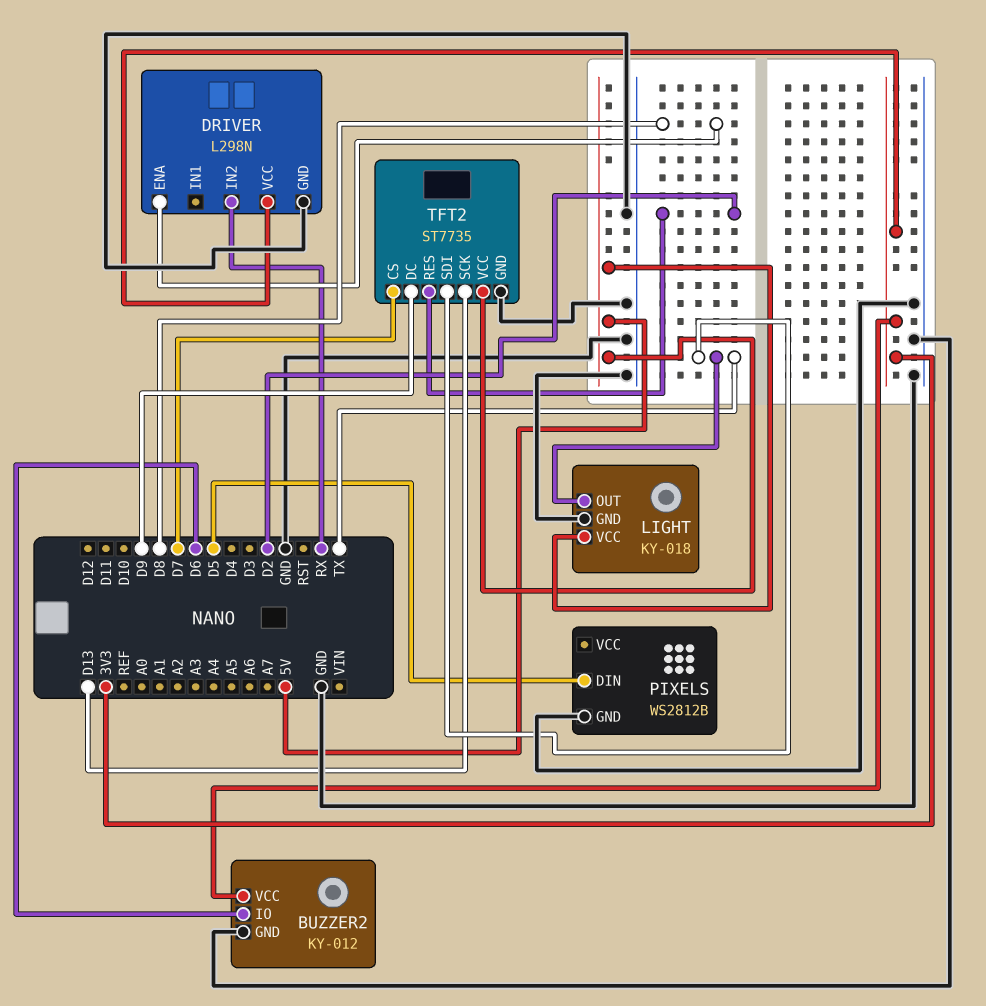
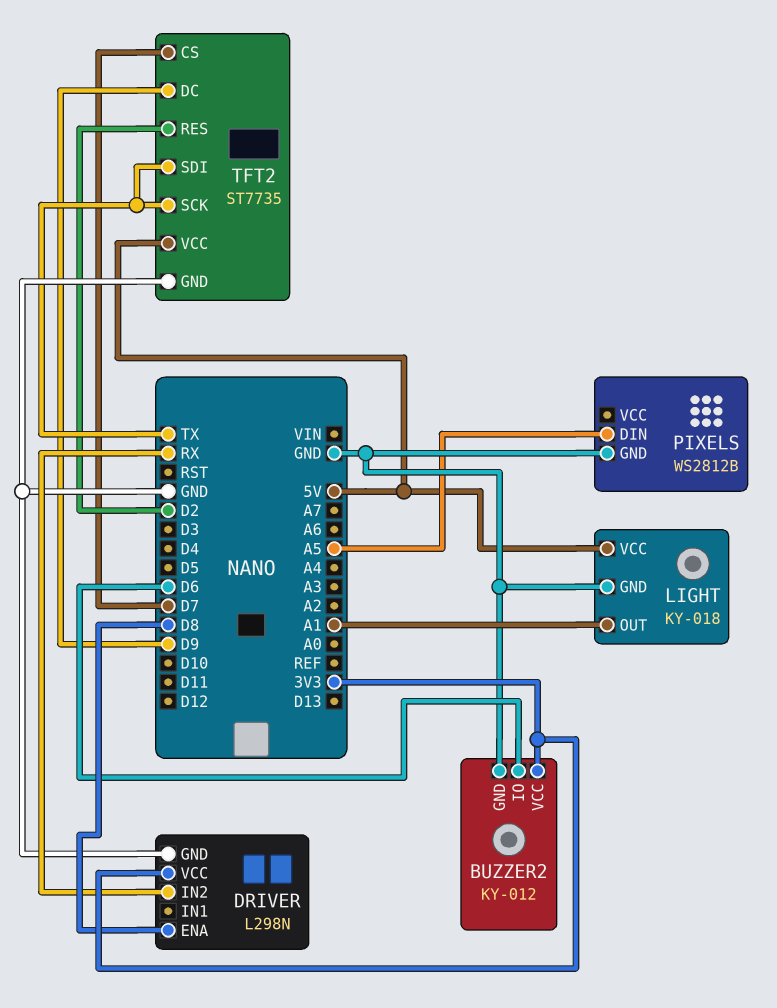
LIGHT pin OUT: TX -> A1
PIXELS pin DIN: D5 -> A5
TFT2 pin SCK: D13 -> TX

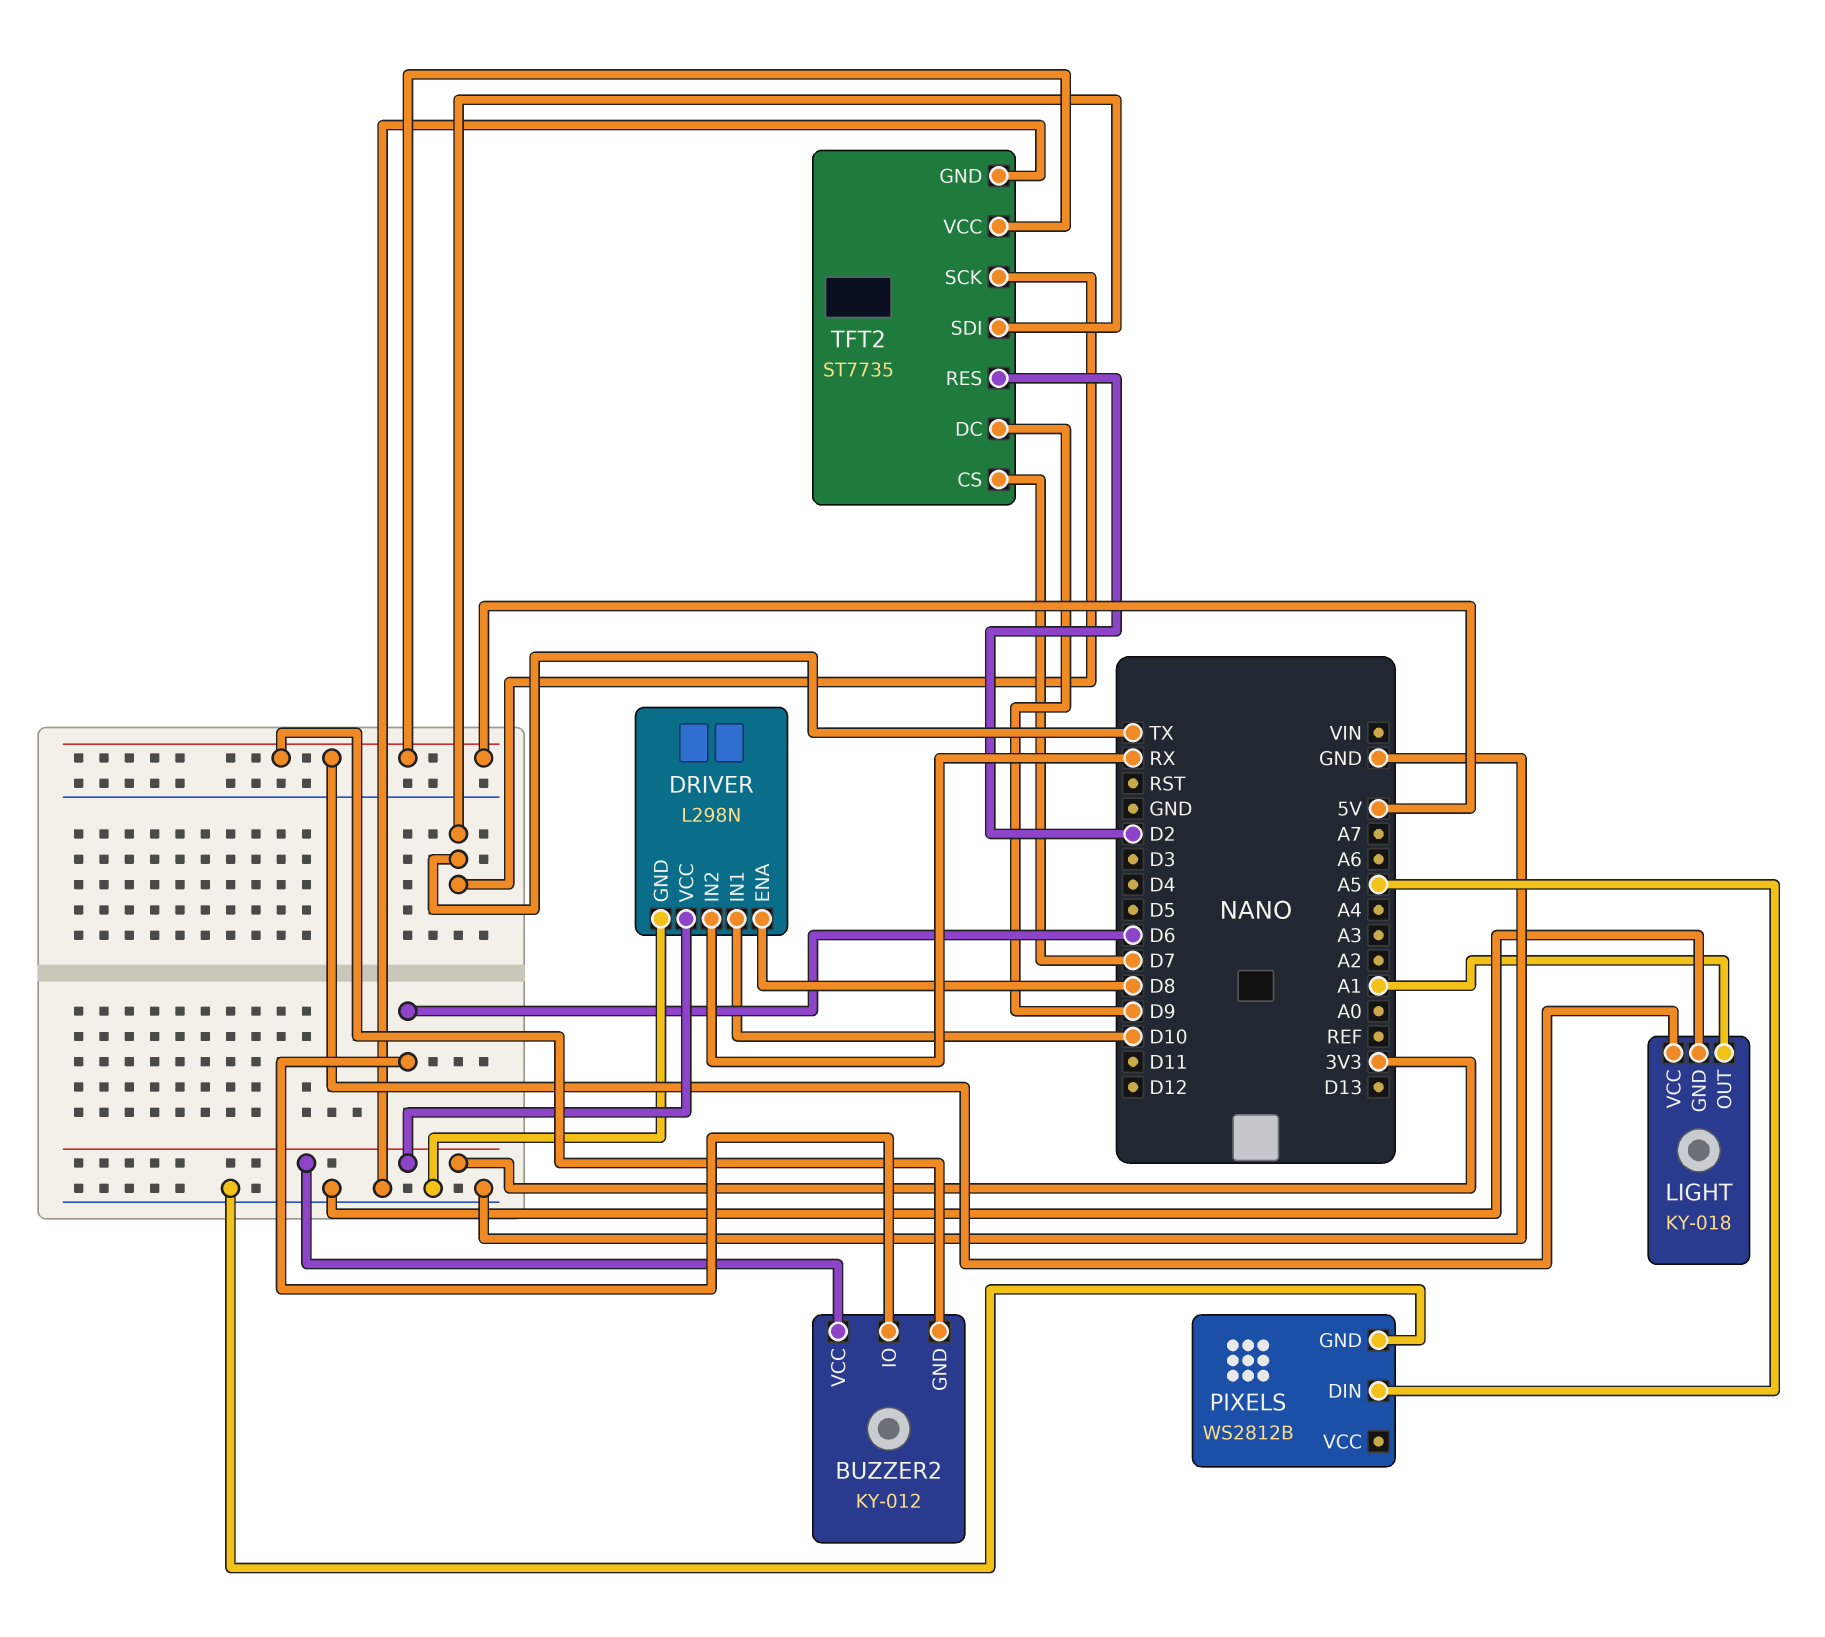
BUZZER2 pin GND: GND -> 5V
DRIVER pin IN1: none -> D10

